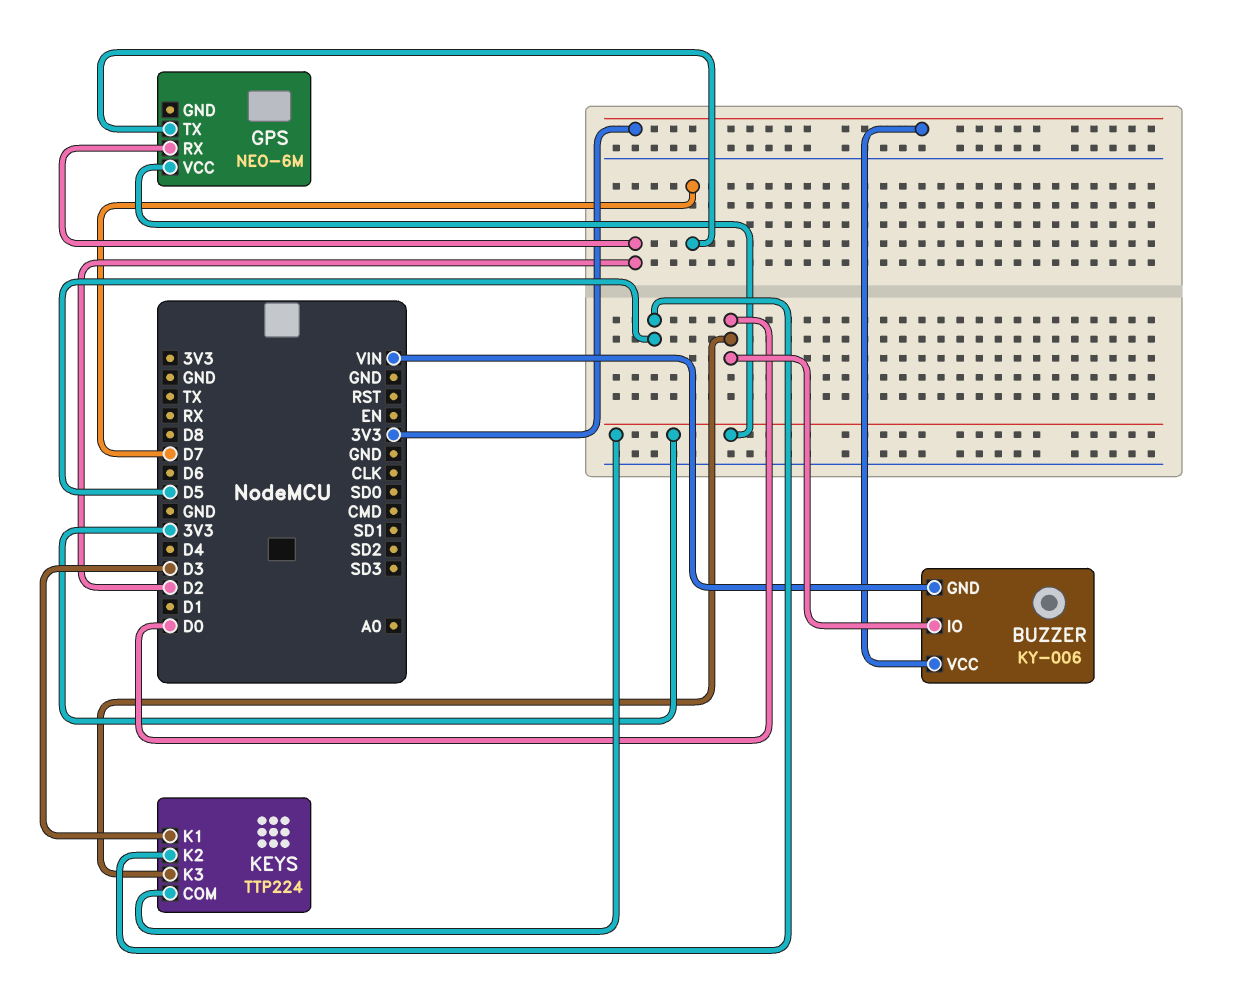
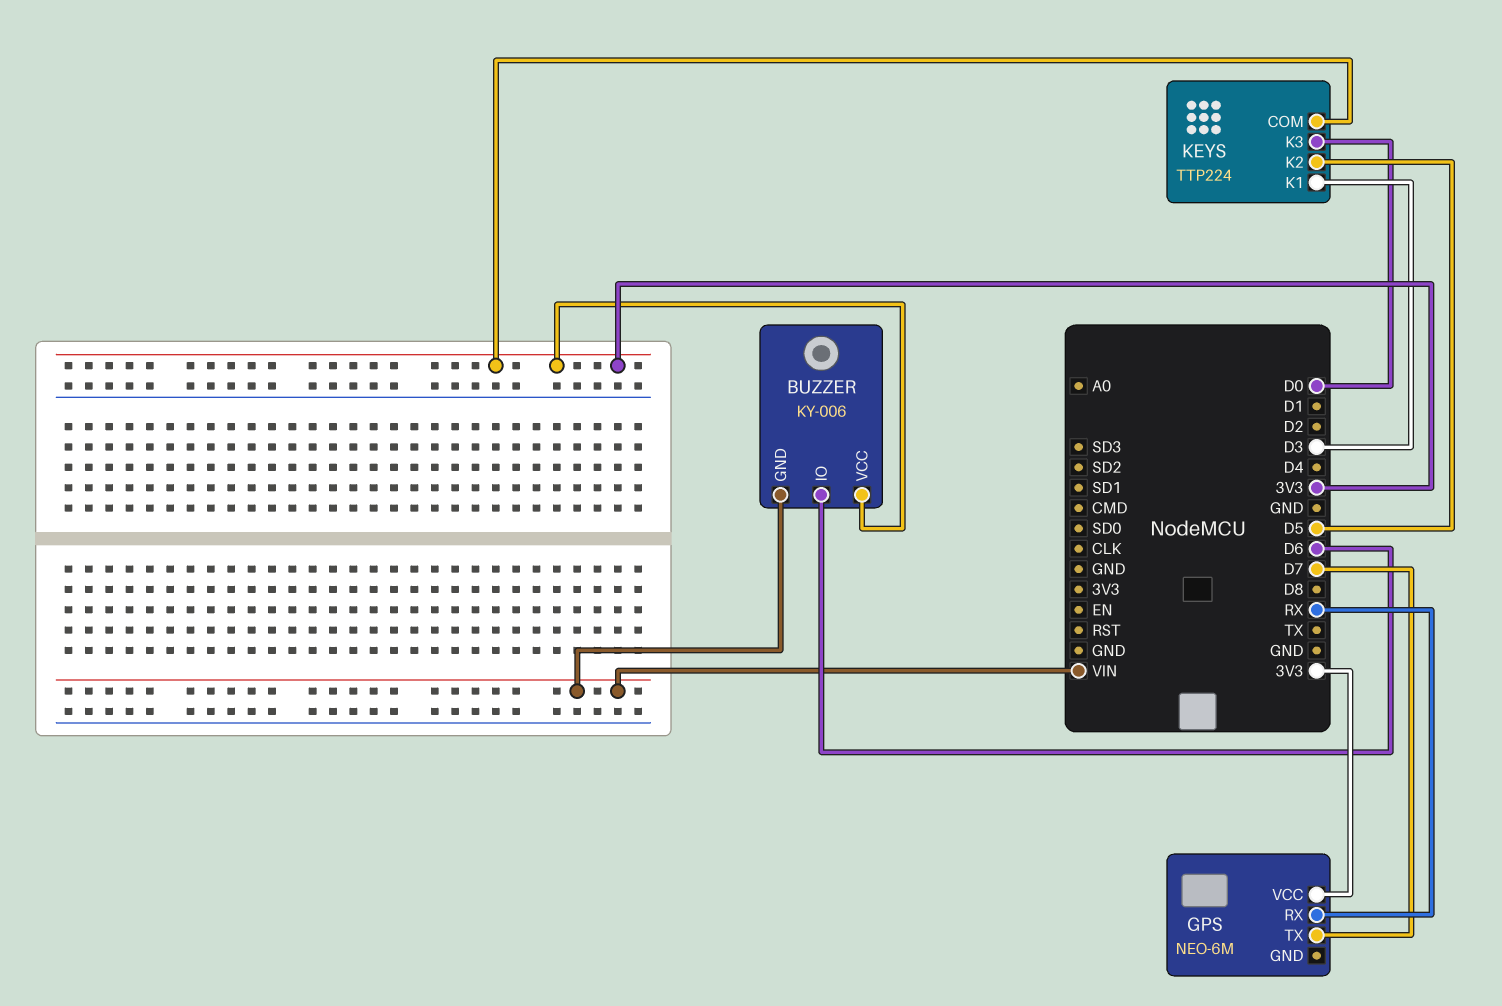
BUZZER pin IO: D0 -> D6
GPS pin RX: D2 -> RX

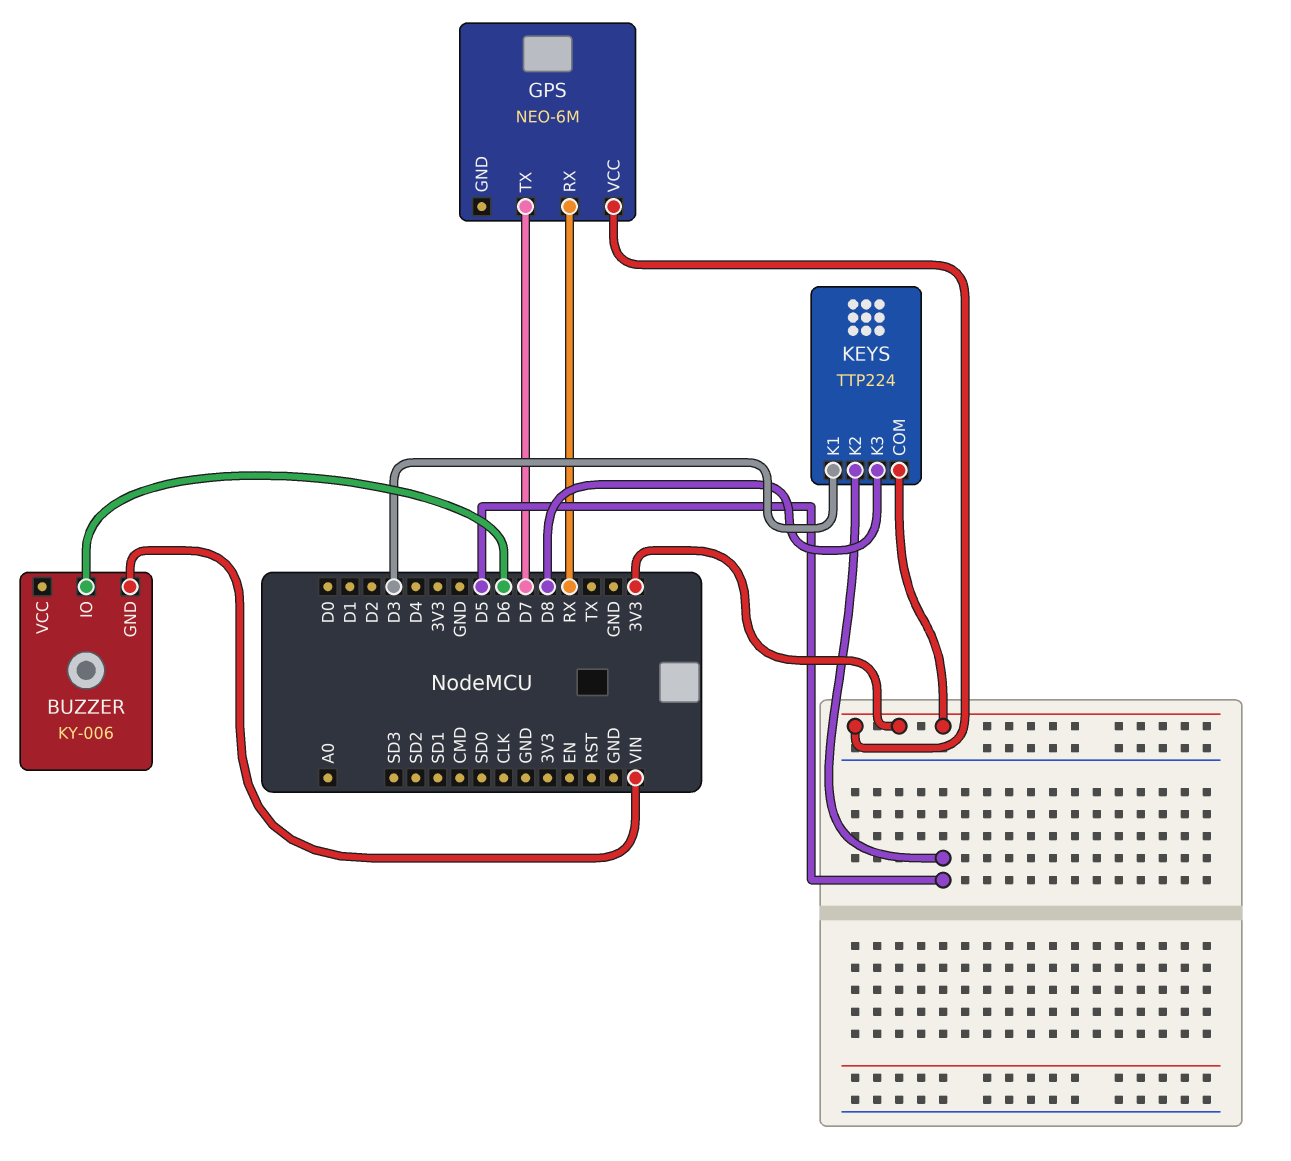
BUZZER pin VCC: 3V3 -> none
KEYS pin K3: D0 -> D8

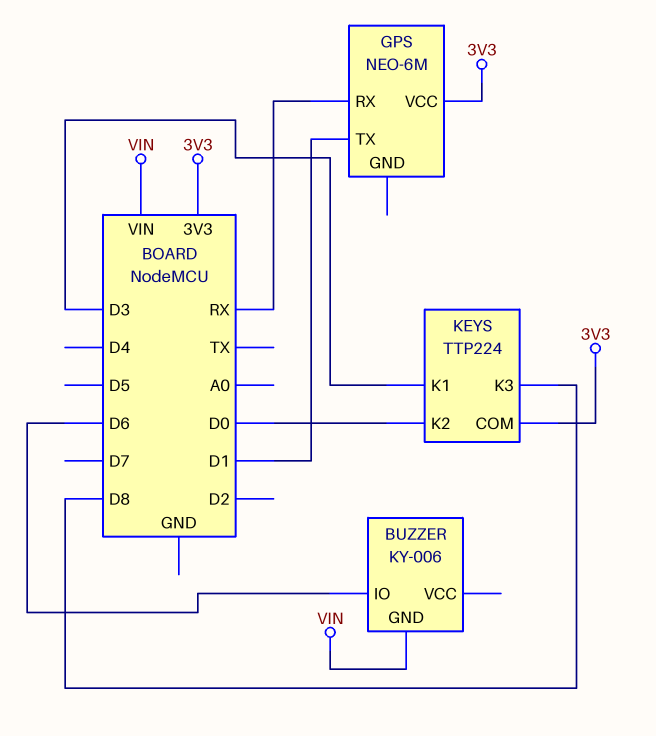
GPS pin TX: D7 -> D1
KEYS pin K2: D5 -> D0

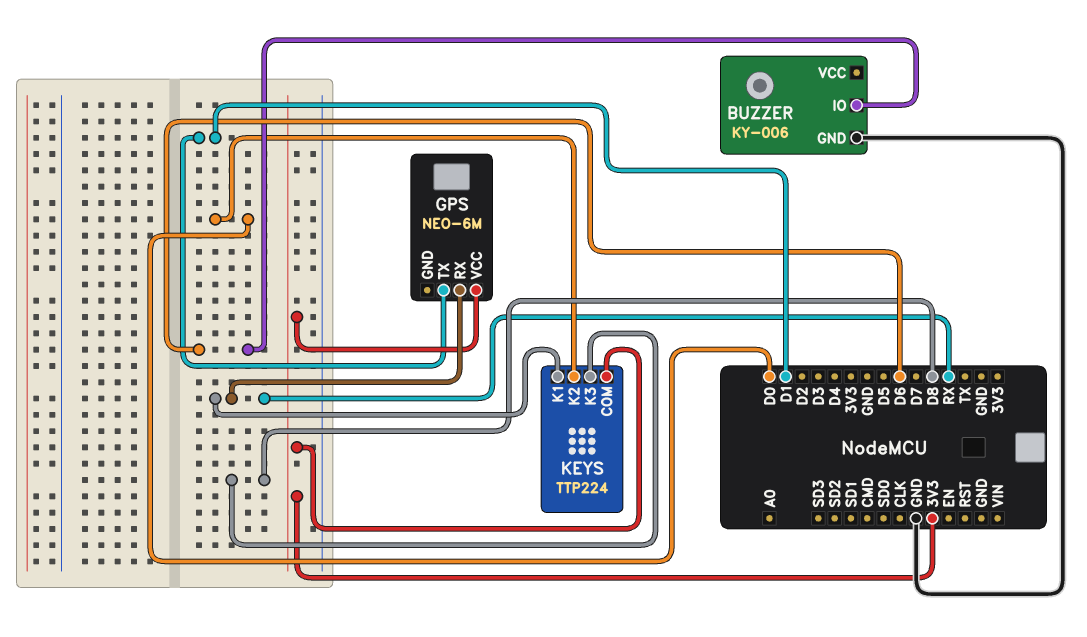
BUZZER pin GND: VIN -> GND
KEYS pin K1: D3 -> RX

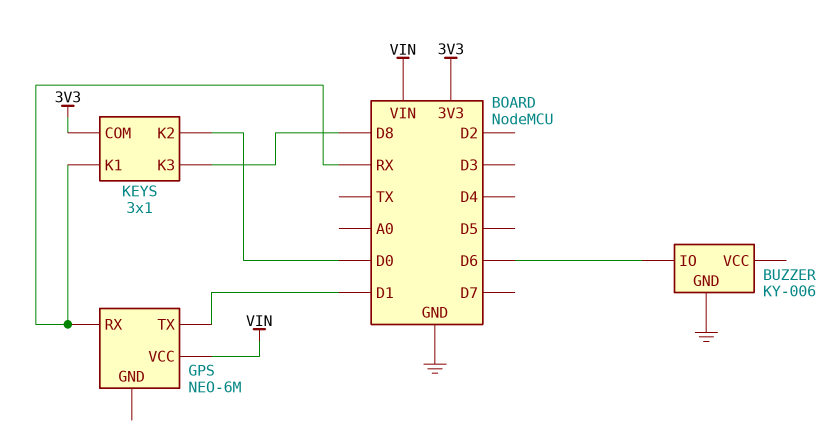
GPS pin VCC: 3V3 -> VIN
KEYS: TTP224 -> 3x1

